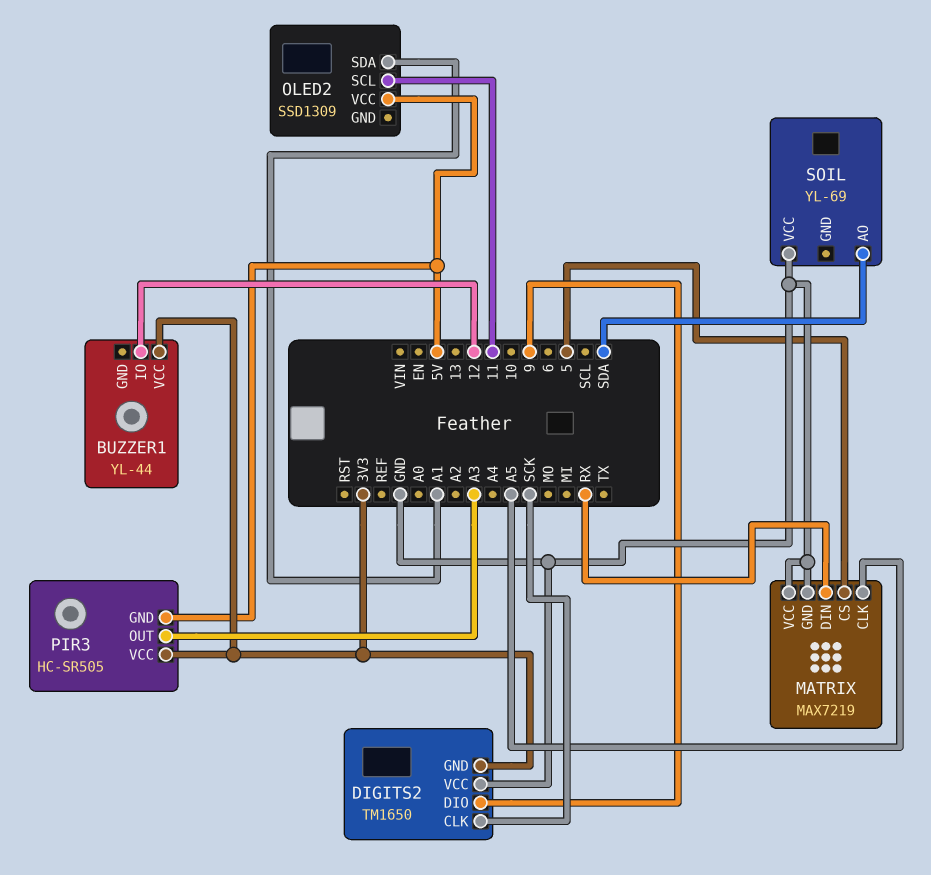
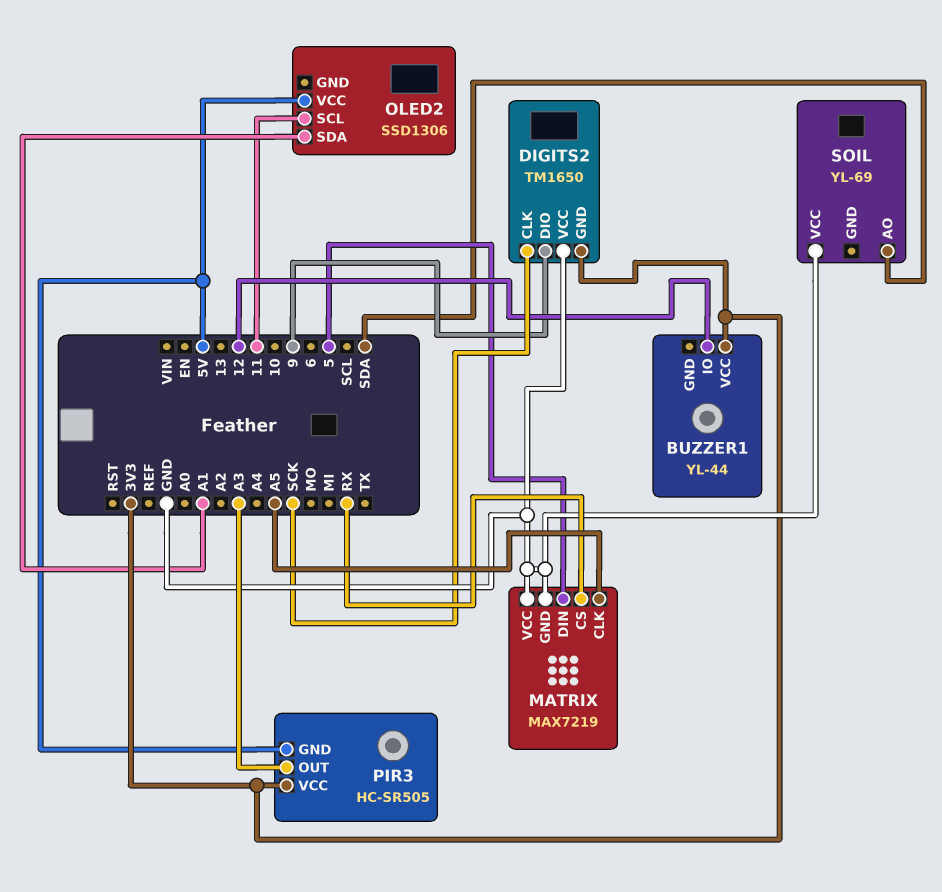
MATRIX pin CS: 5 -> RX
MATRIX pin DIN: RX -> 5
OLED2: SSD1309 -> SSD1306

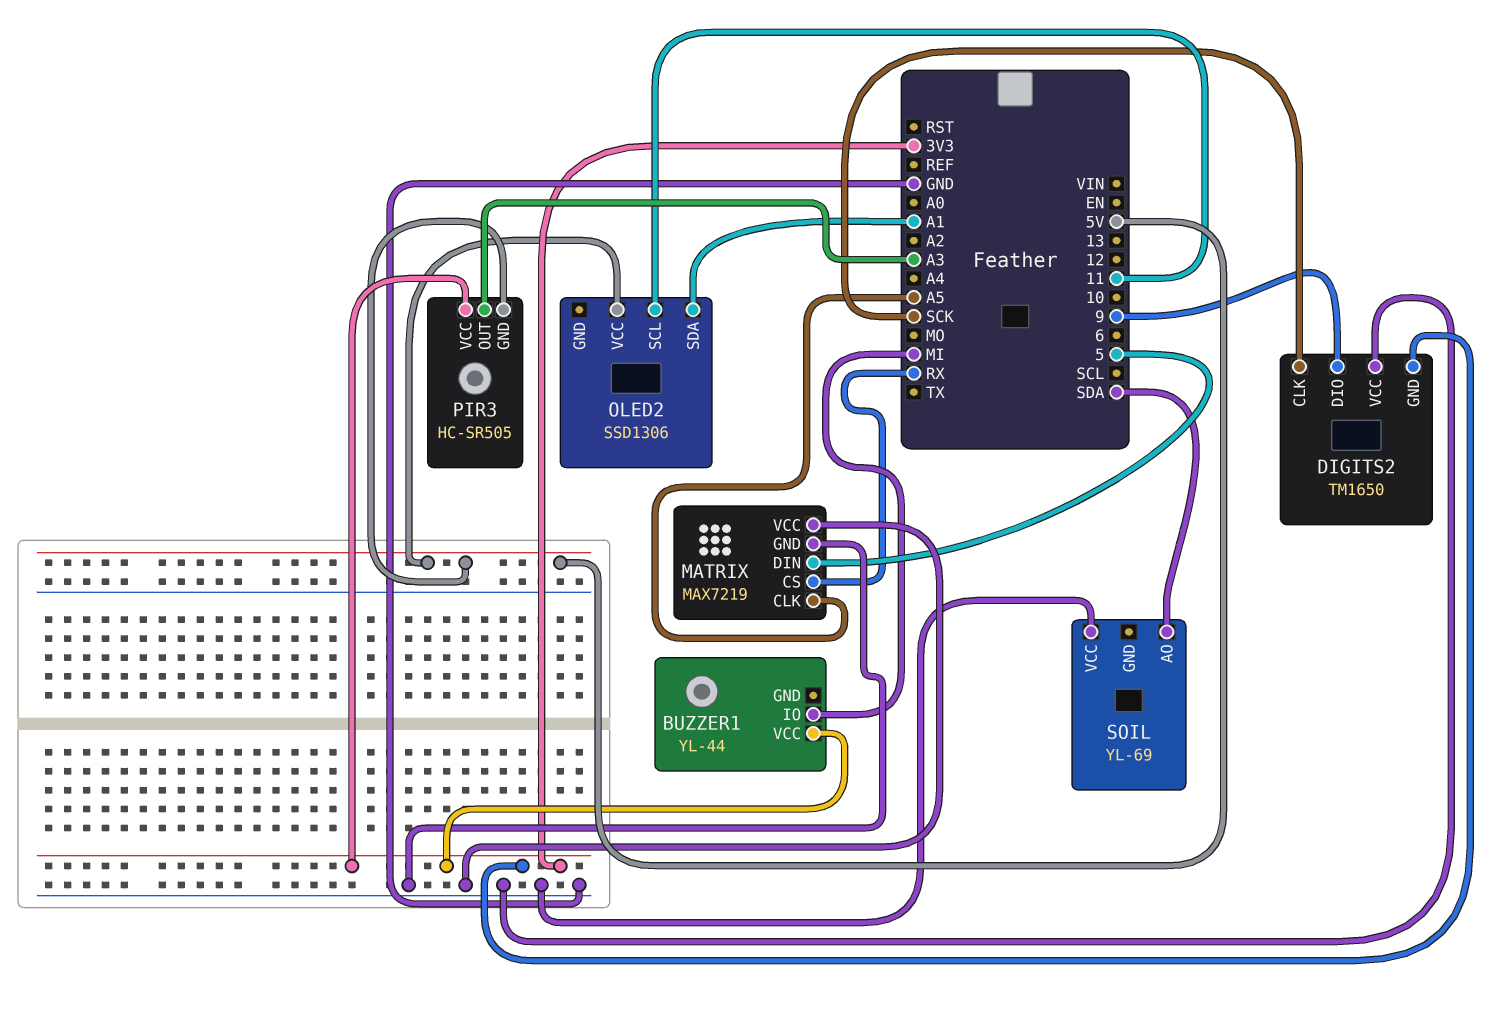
BUZZER1 pin IO: 12 -> MI

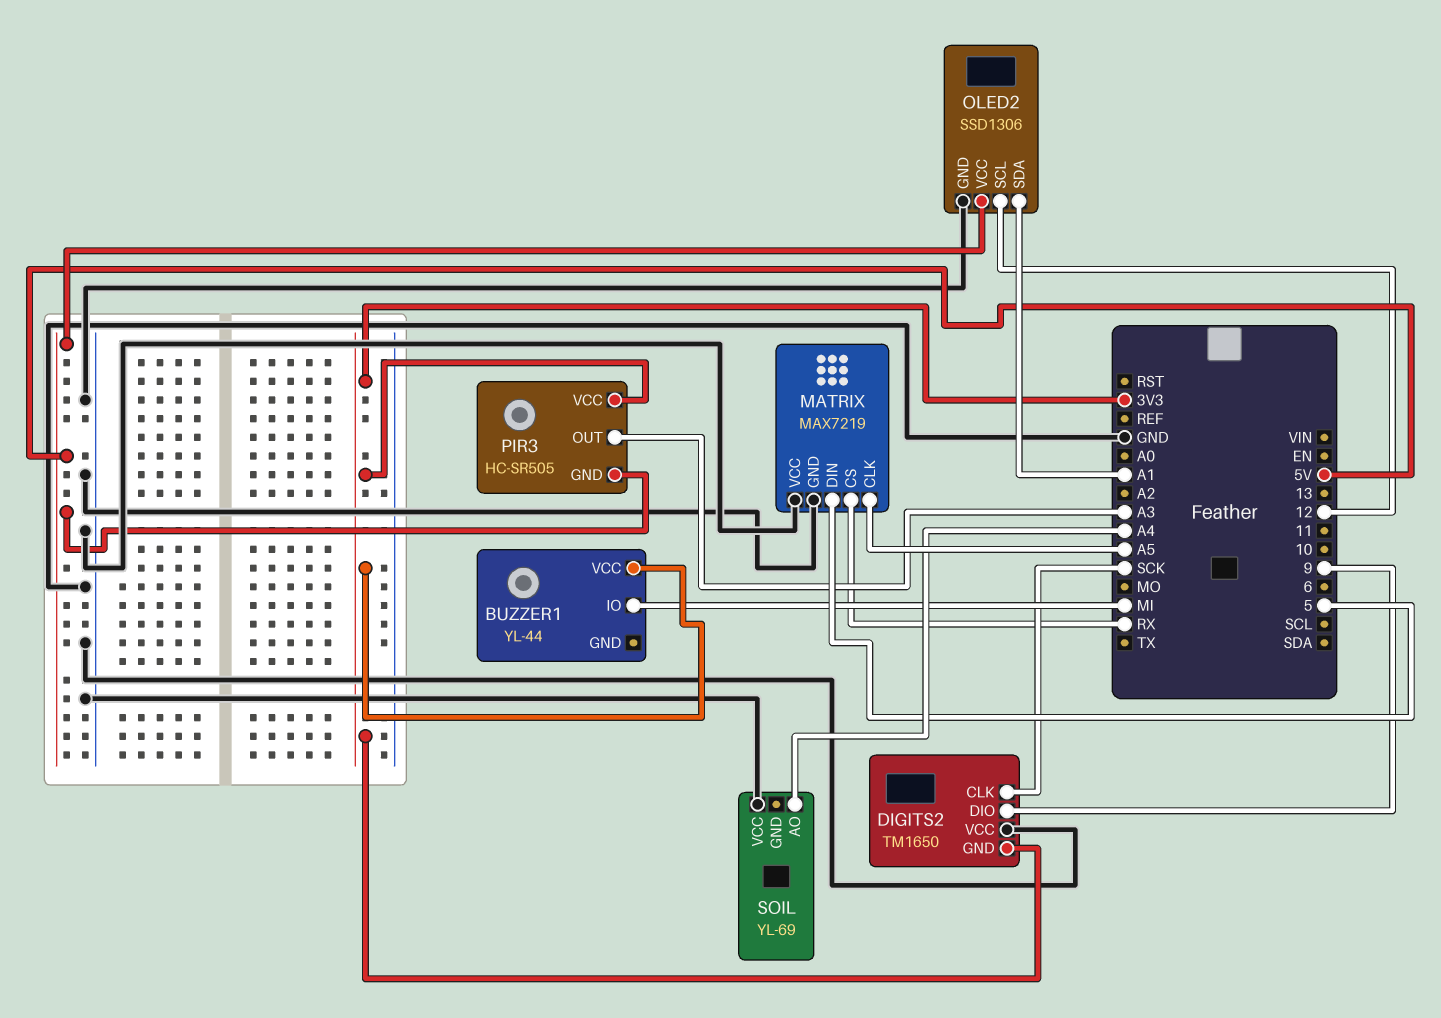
OLED2 pin GND: none -> GND
OLED2 pin SCL: 11 -> 12
SOIL pin AO: SDA -> A4

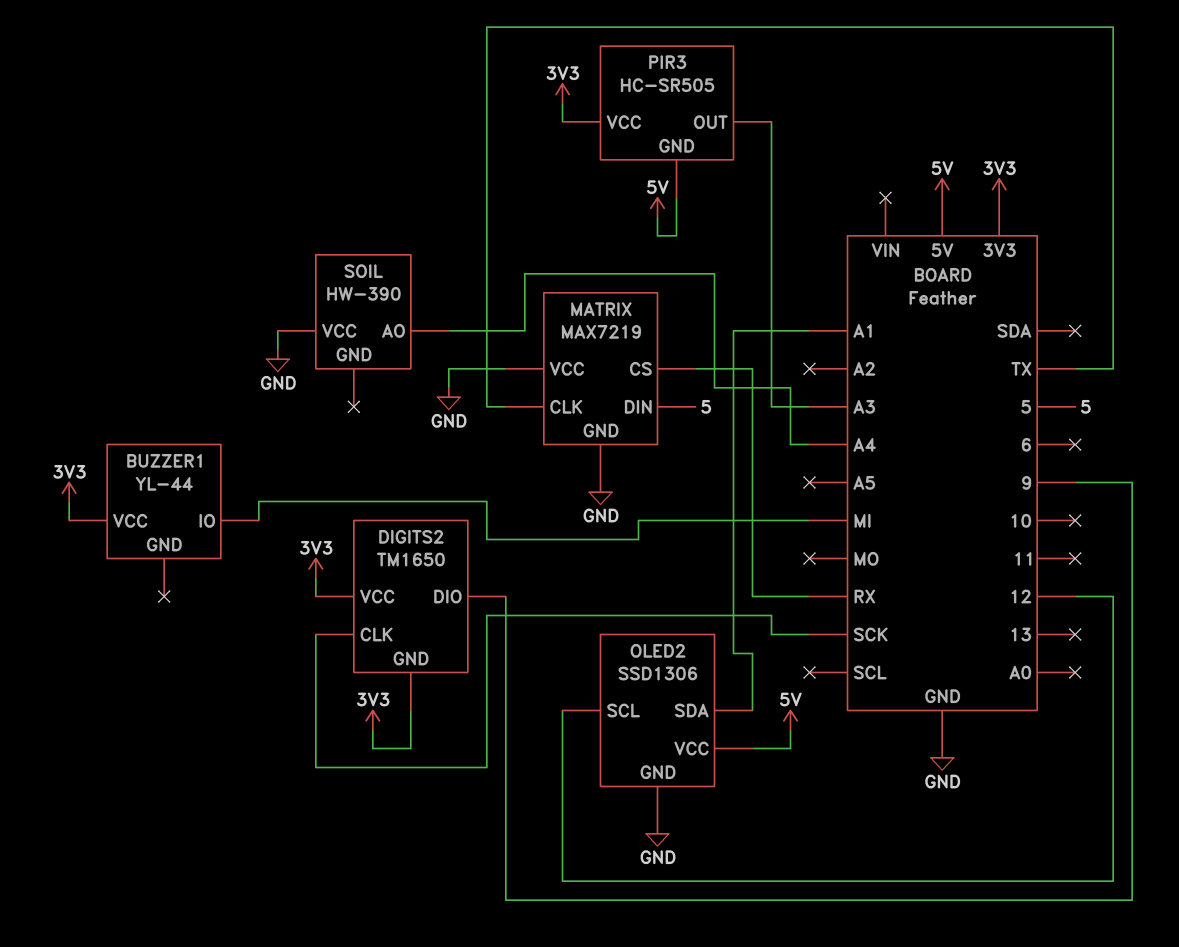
DIGITS2 pin VCC: GND -> 3V3
MATRIX pin CLK: A5 -> TX
SOIL: YL-69 -> HW-390

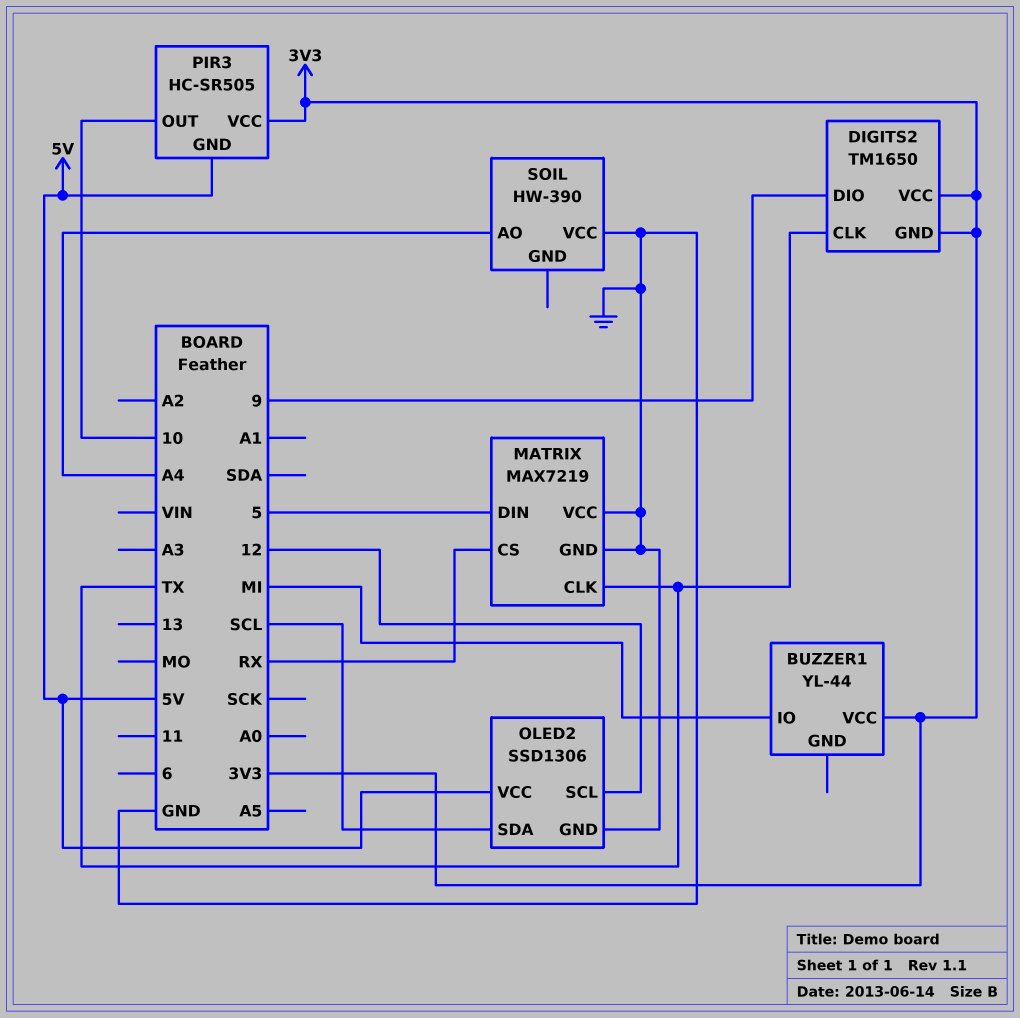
DIGITS2 pin CLK: SCK -> TX
OLED2 pin SDA: A1 -> SCL
PIR3 pin OUT: A3 -> 10

